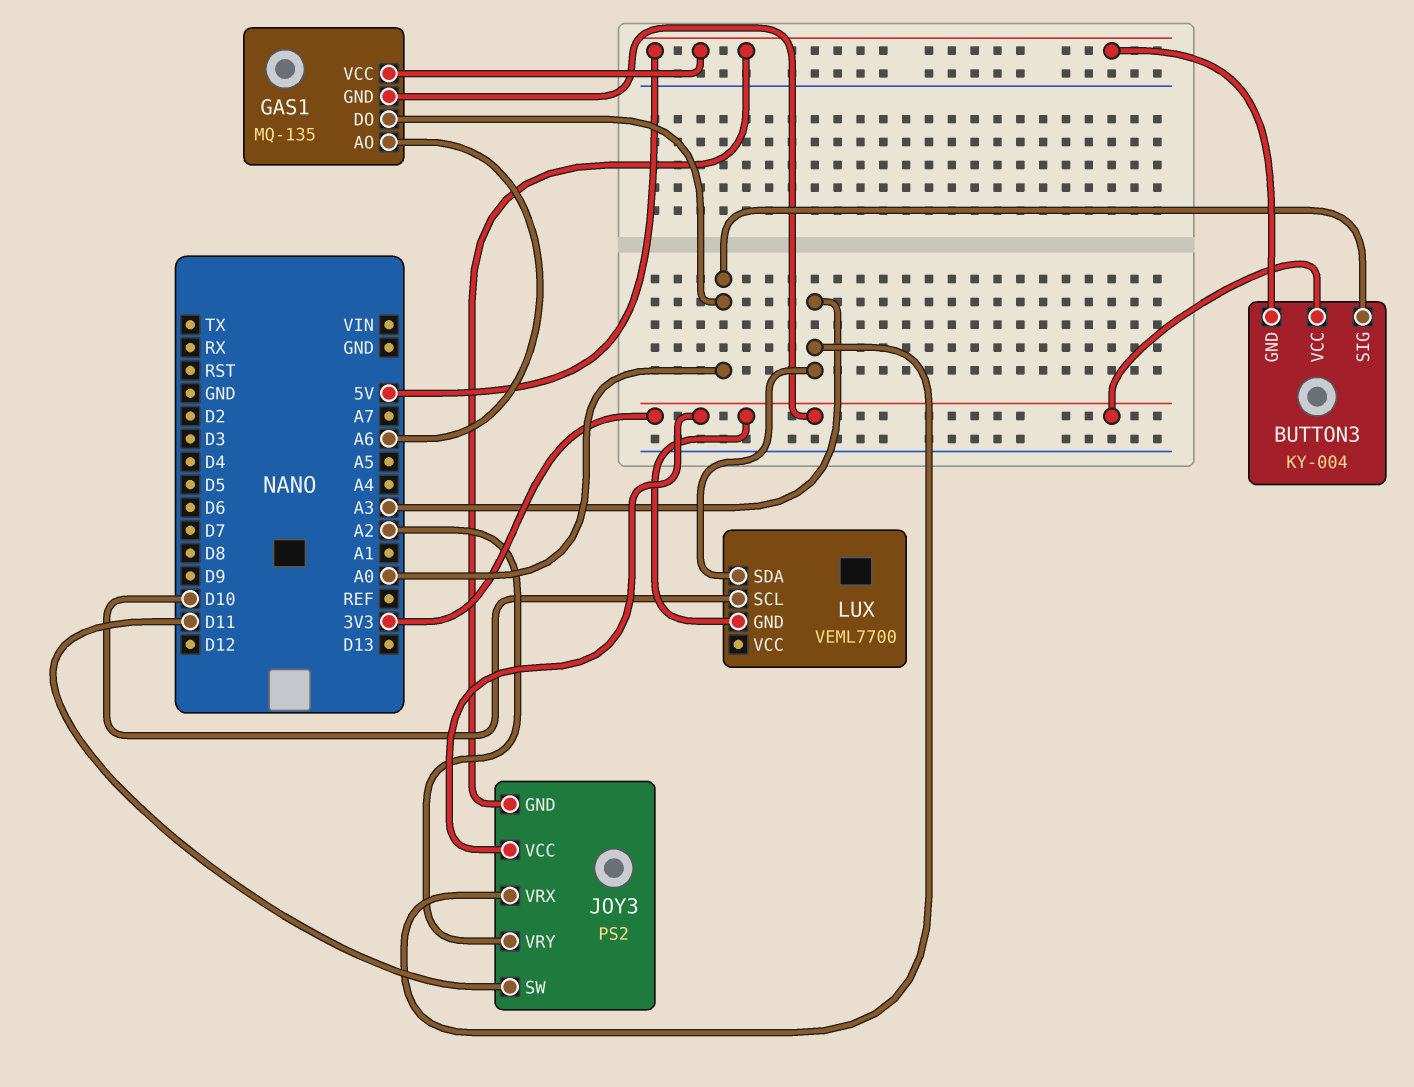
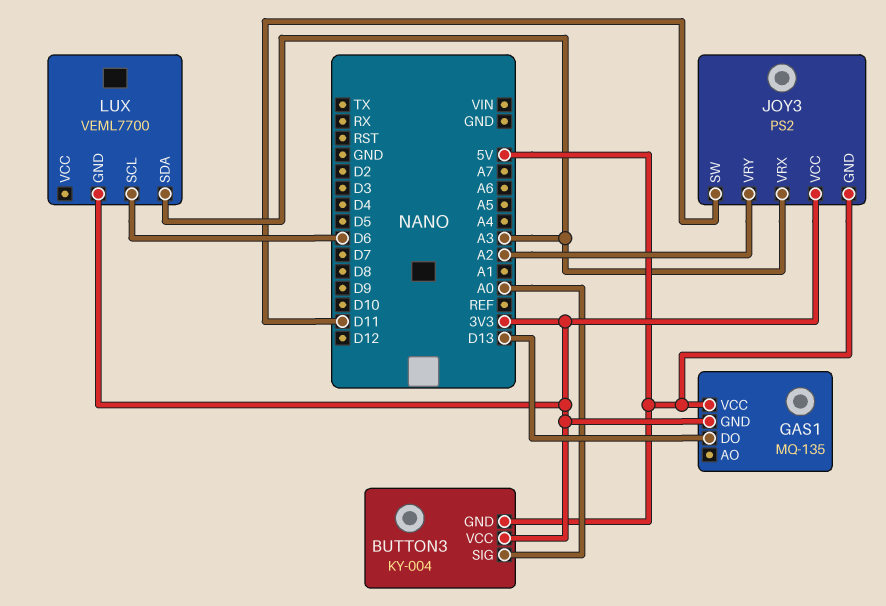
GAS1 pin AO: A6 -> none
GAS1 pin DO: A0 -> D13
LUX pin SCL: D10 -> D6

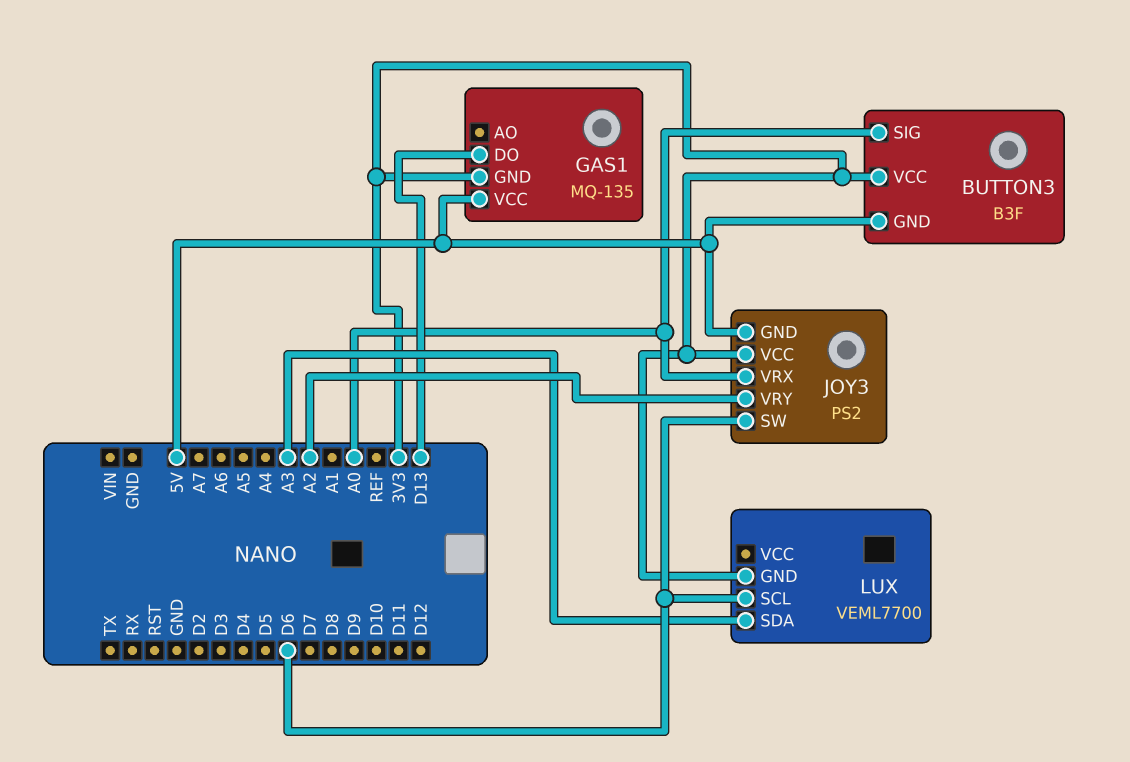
BUTTON3: KY-004 -> B3F
JOY3 pin SW: D11 -> D6
JOY3 pin VRX: A3 -> A0

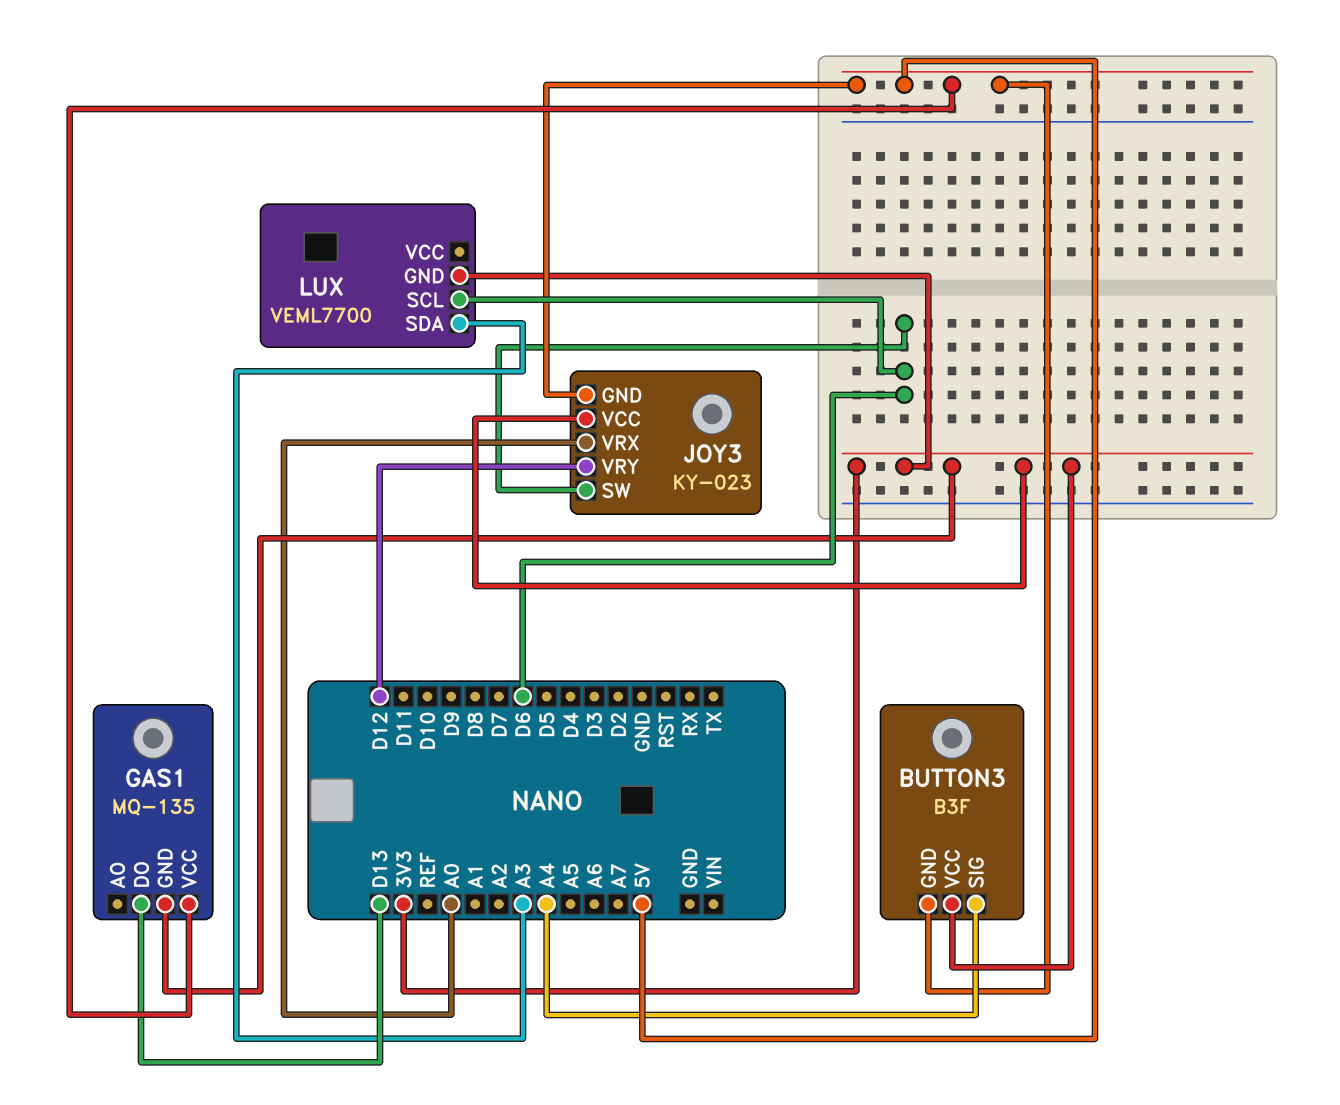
BUTTON3 pin SIG: A0 -> A4
JOY3: PS2 -> KY-023
JOY3 pin VRY: A2 -> D12

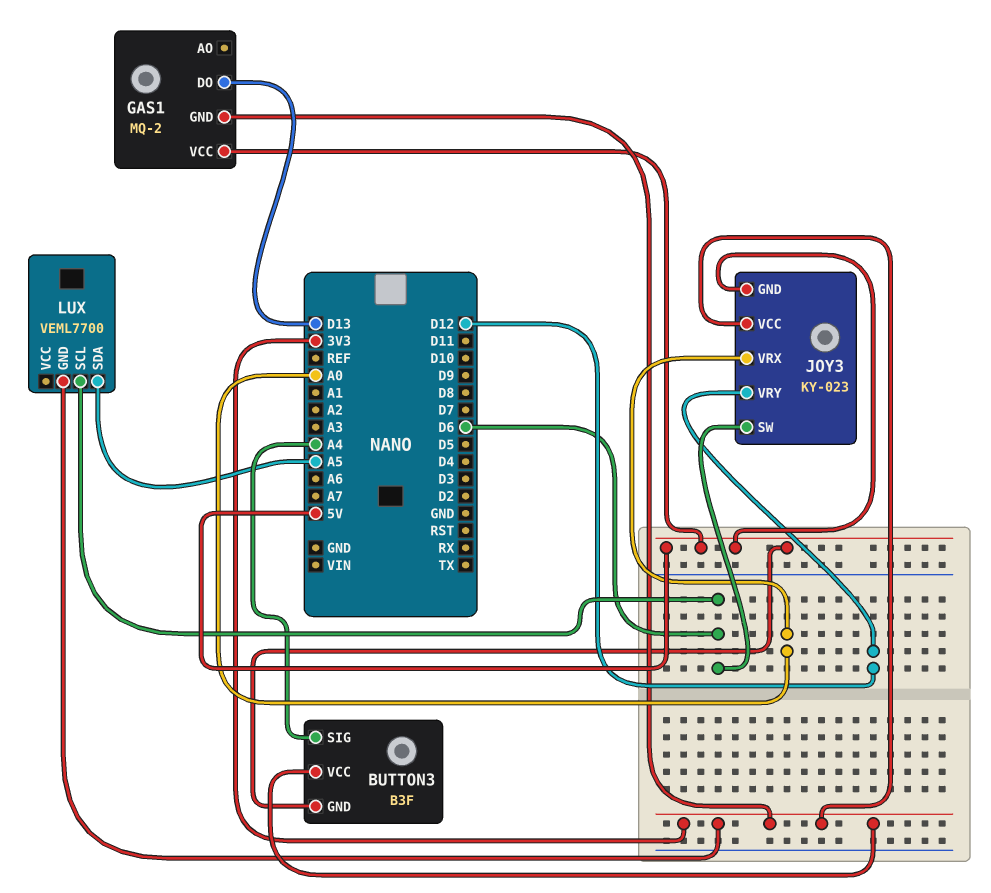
GAS1: MQ-135 -> MQ-2
LUX pin SDA: A3 -> A5

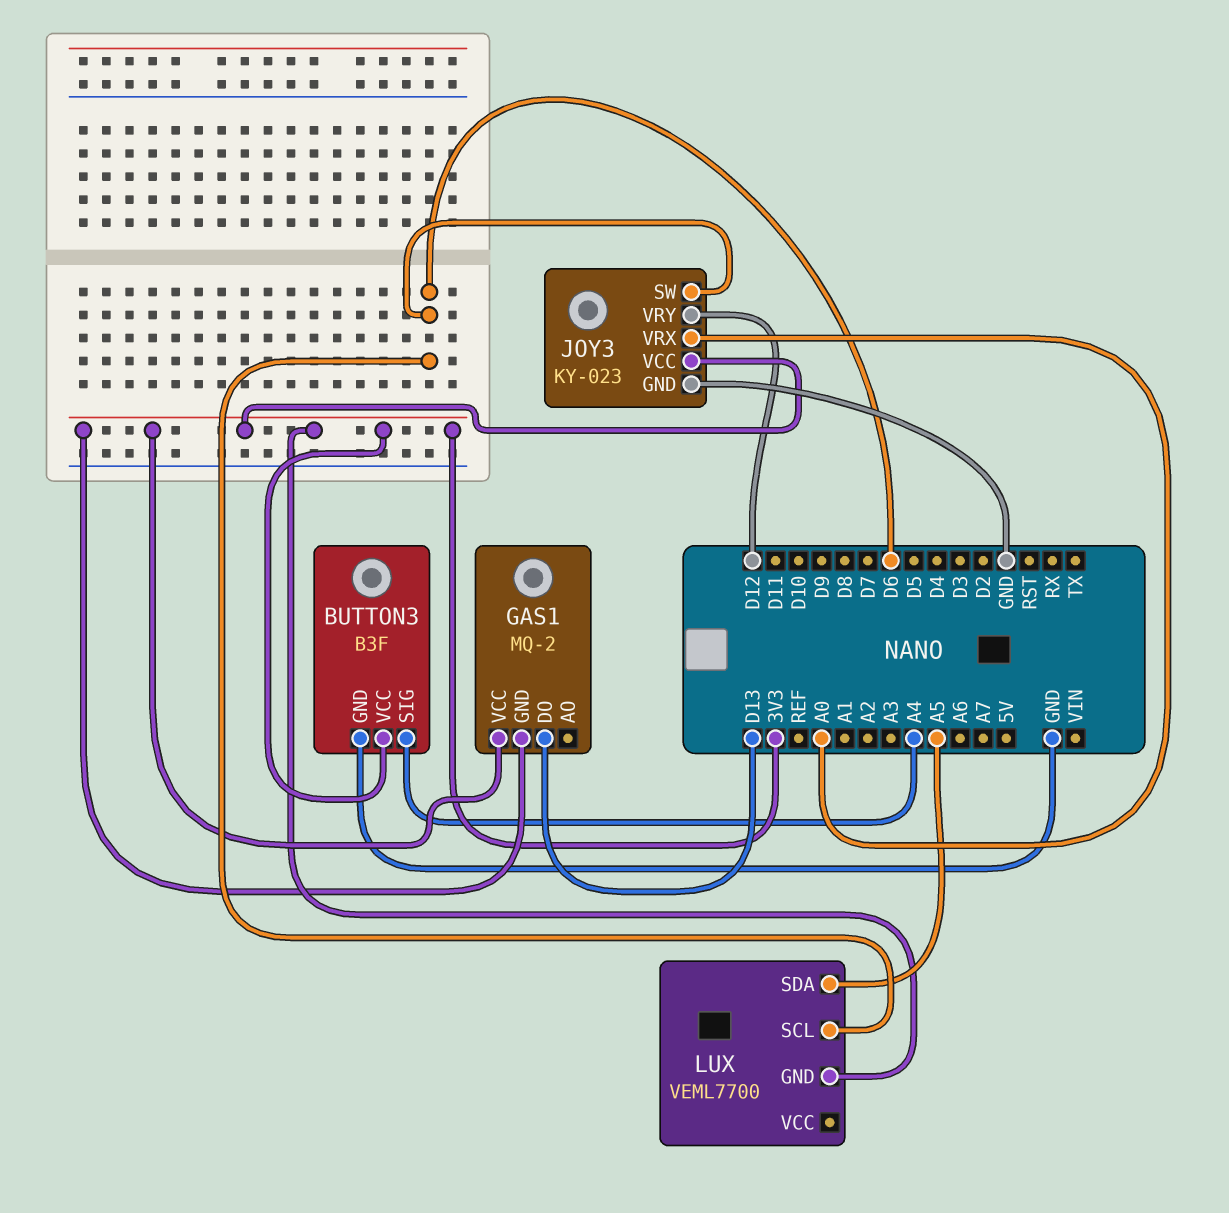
BUTTON3 pin GND: 5V -> GND
GAS1 pin VCC: 5V -> 3V3
JOY3 pin GND: 5V -> GND

